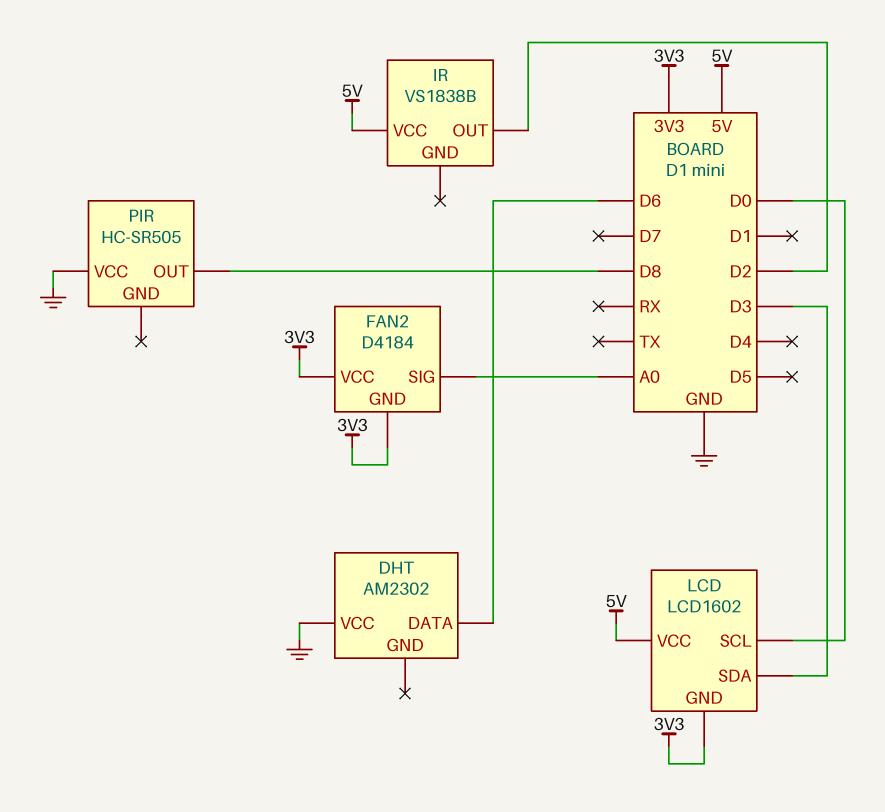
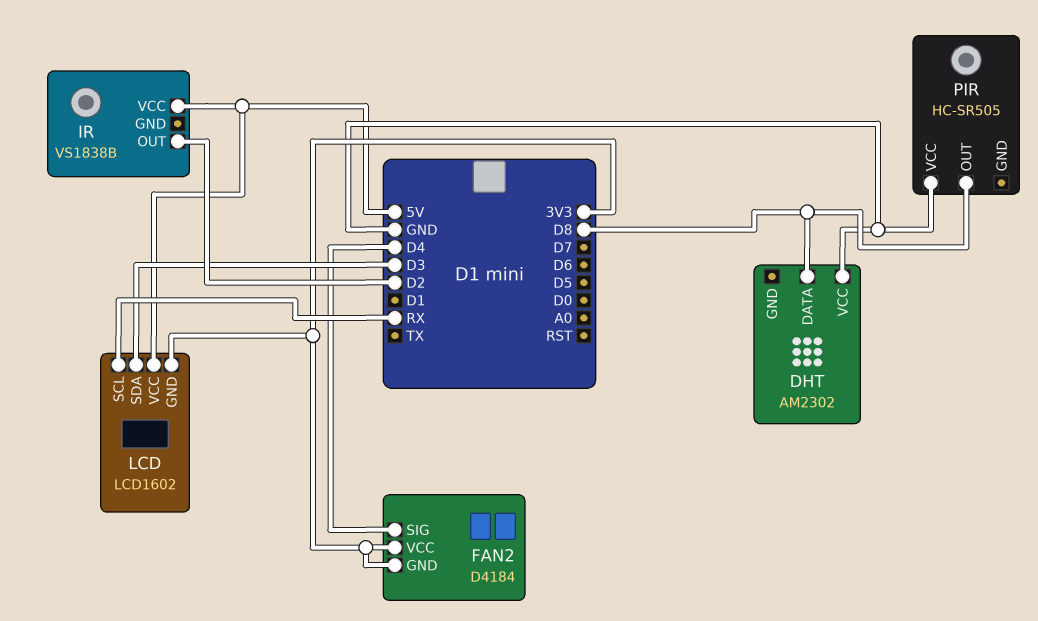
DHT pin DATA: D6 -> D8
FAN2 pin SIG: A0 -> D4
LCD pin SCL: D0 -> RX

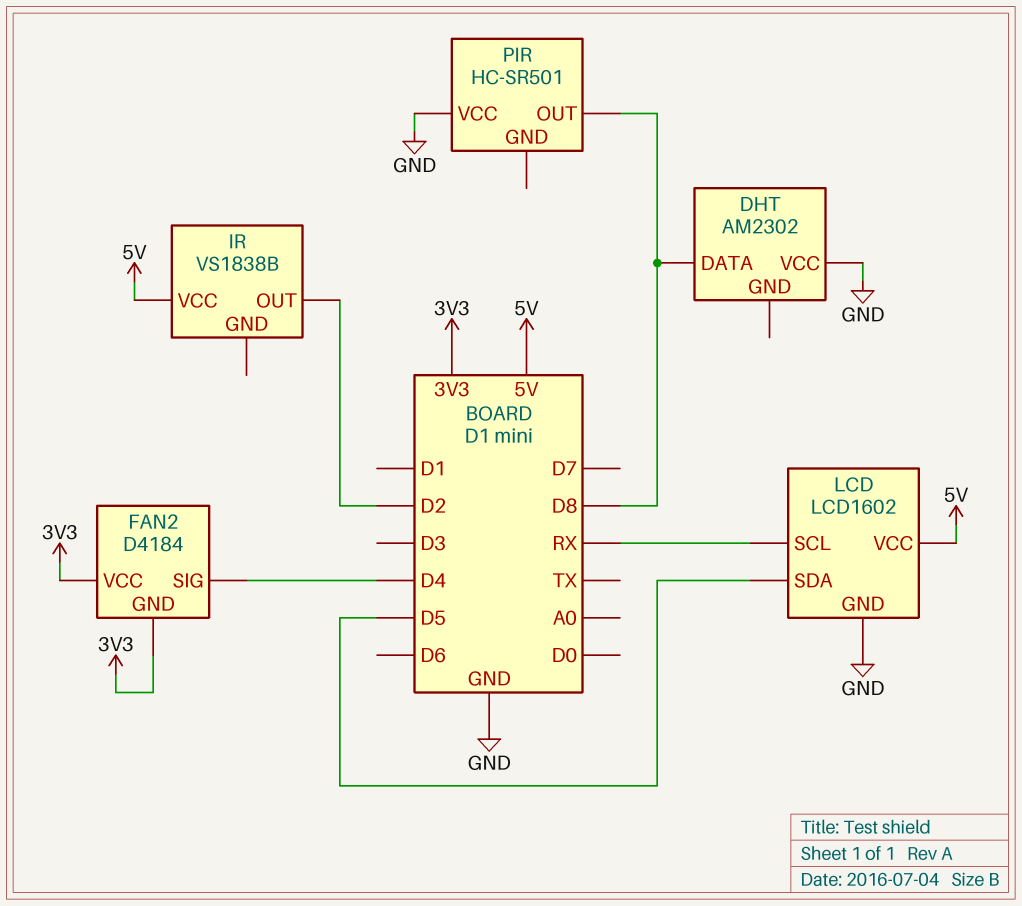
LCD pin GND: 3V3 -> GND
LCD pin SDA: D3 -> D5
PIR: HC-SR505 -> HC-SR501

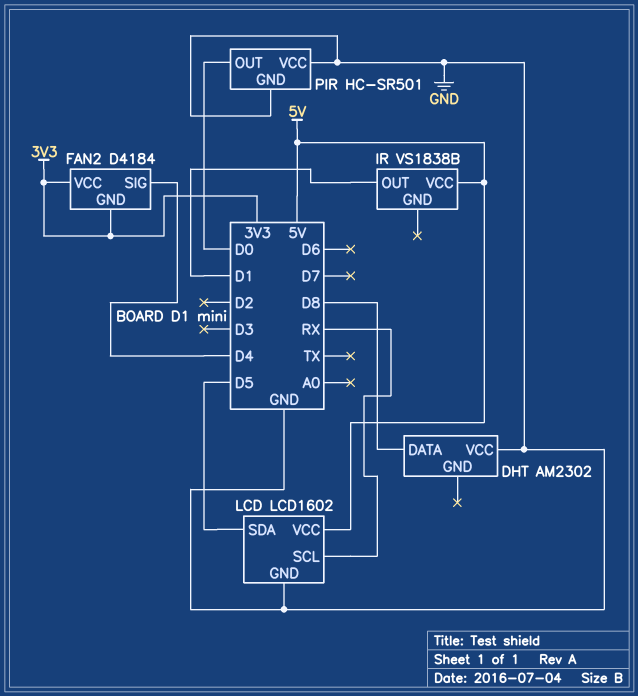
IR pin OUT: D2 -> D1
PIR pin GND: none -> GND
PIR pin OUT: D8 -> D0

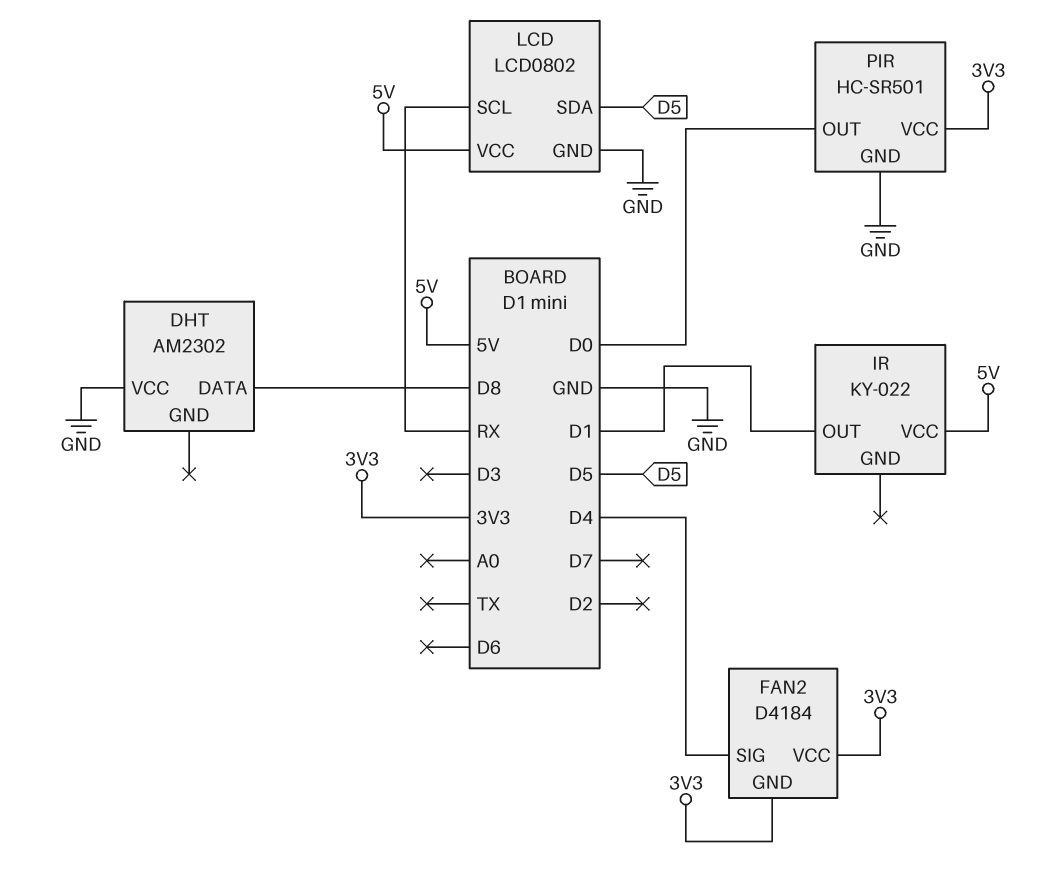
IR: VS1838B -> KY-022
LCD: LCD1602 -> LCD0802
PIR pin VCC: GND -> 3V3

